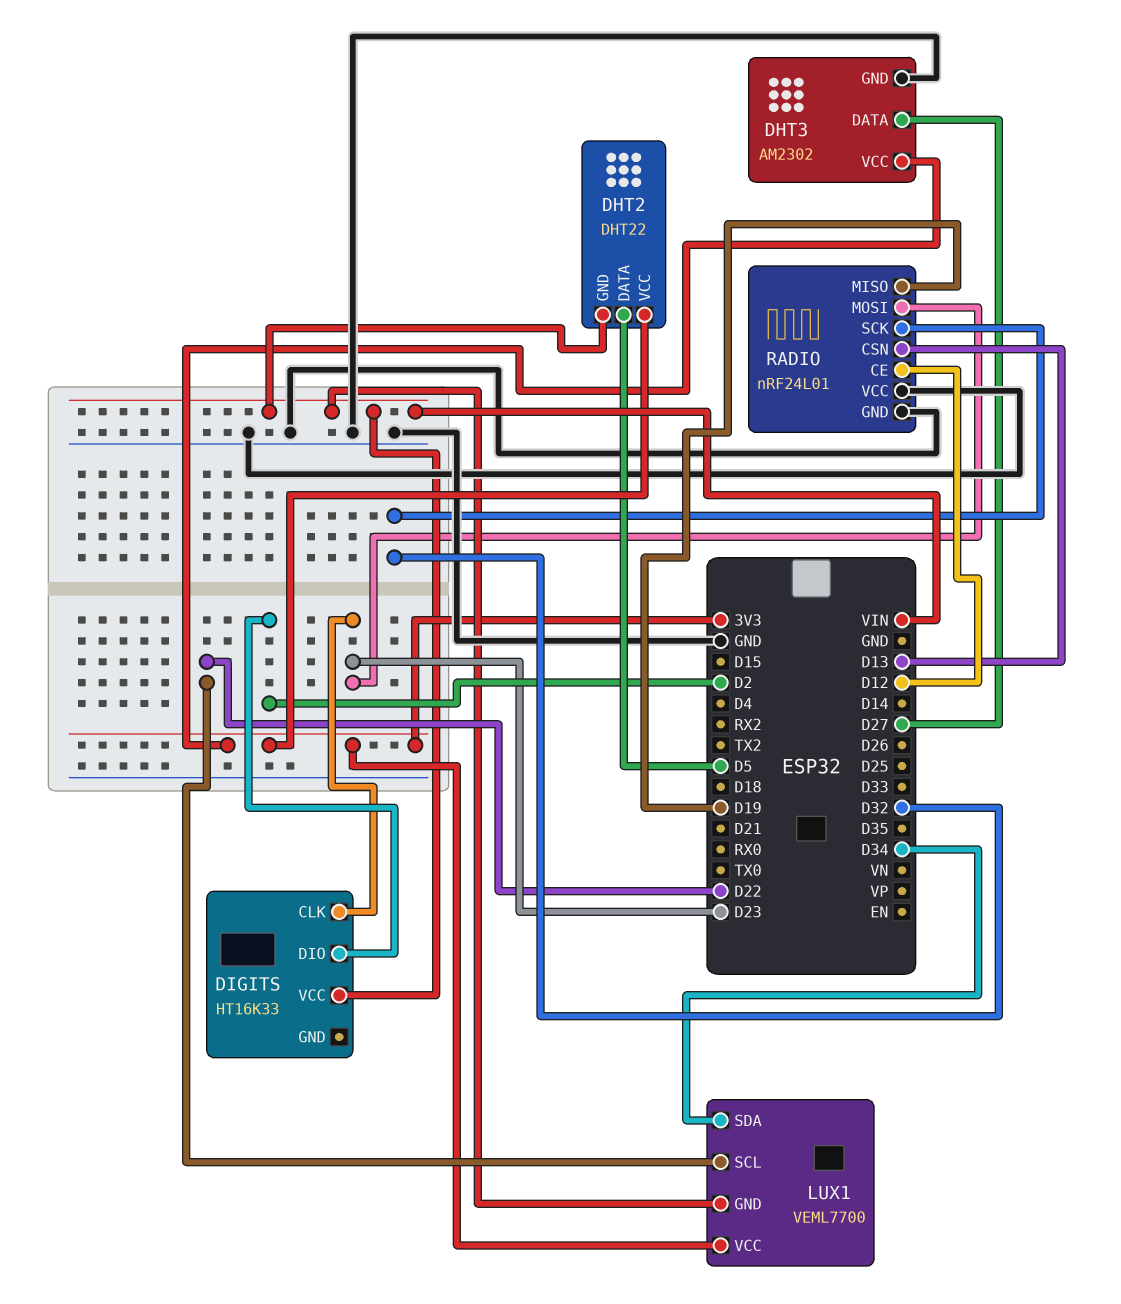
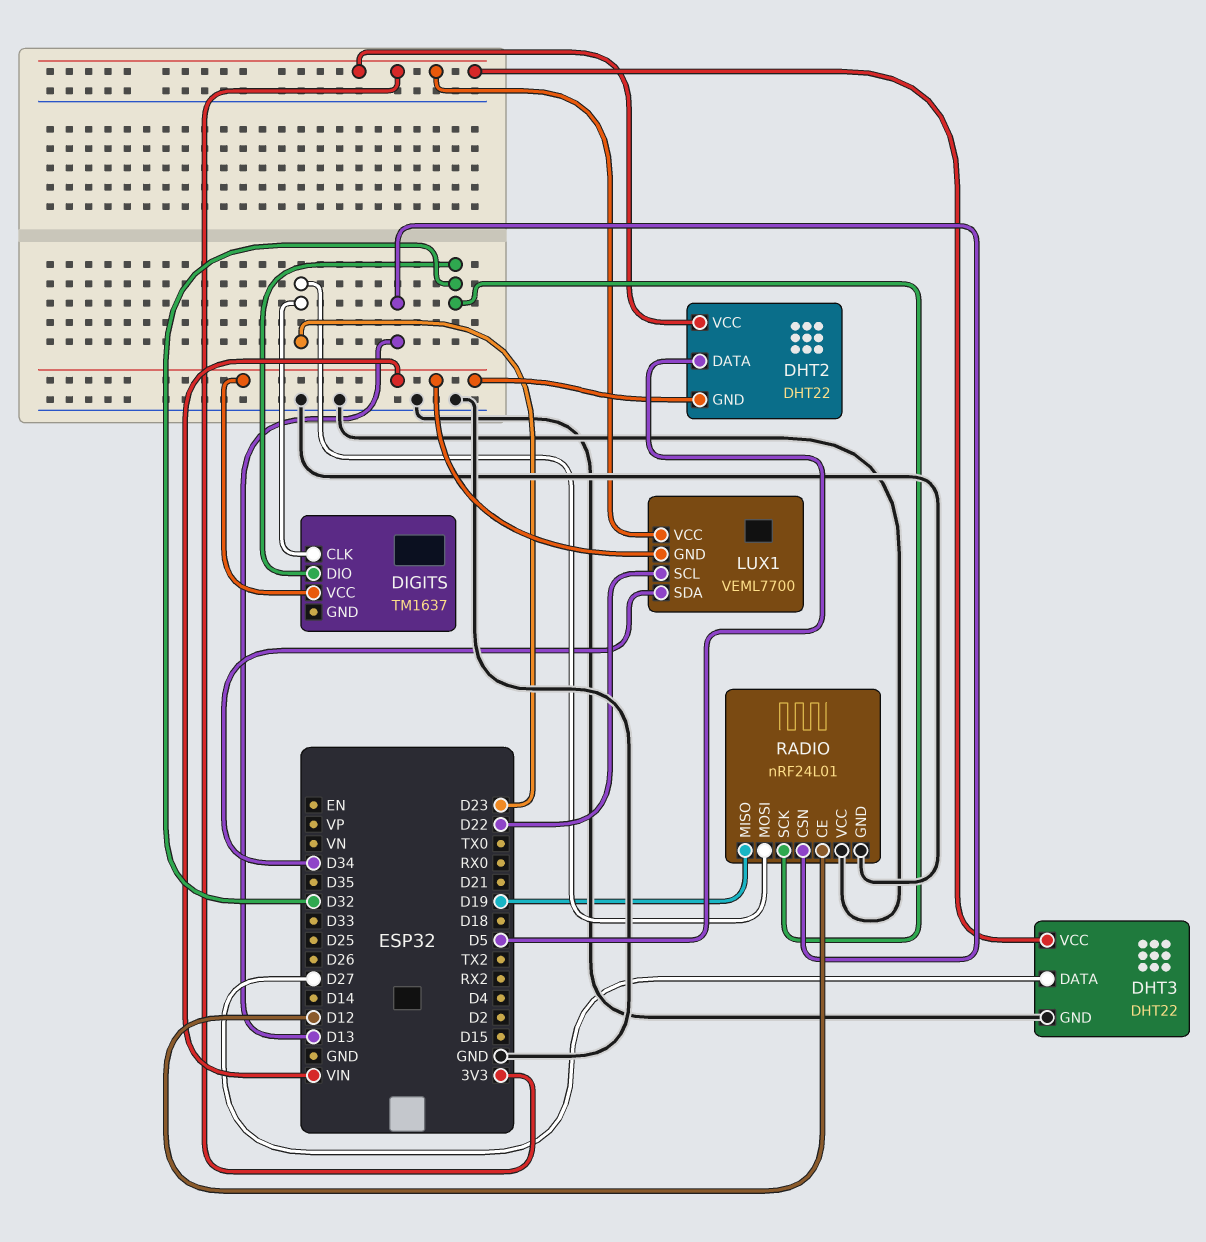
DHT3: AM2302 -> DHT22
DIGITS: HT16K33 -> TM1637
DIGITS pin DIO: D2 -> D32

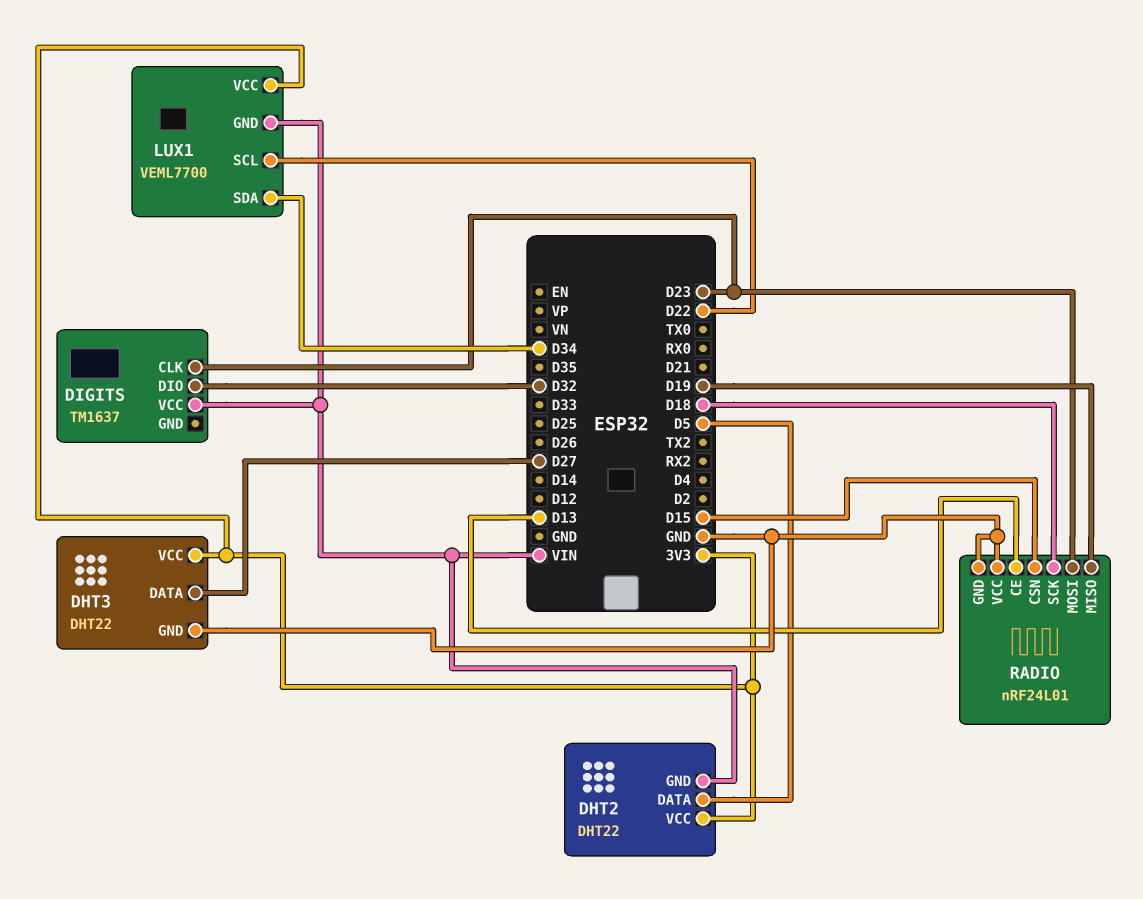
RADIO pin CE: D12 -> D13
RADIO pin CSN: D13 -> D15
RADIO pin SCK: D32 -> D18

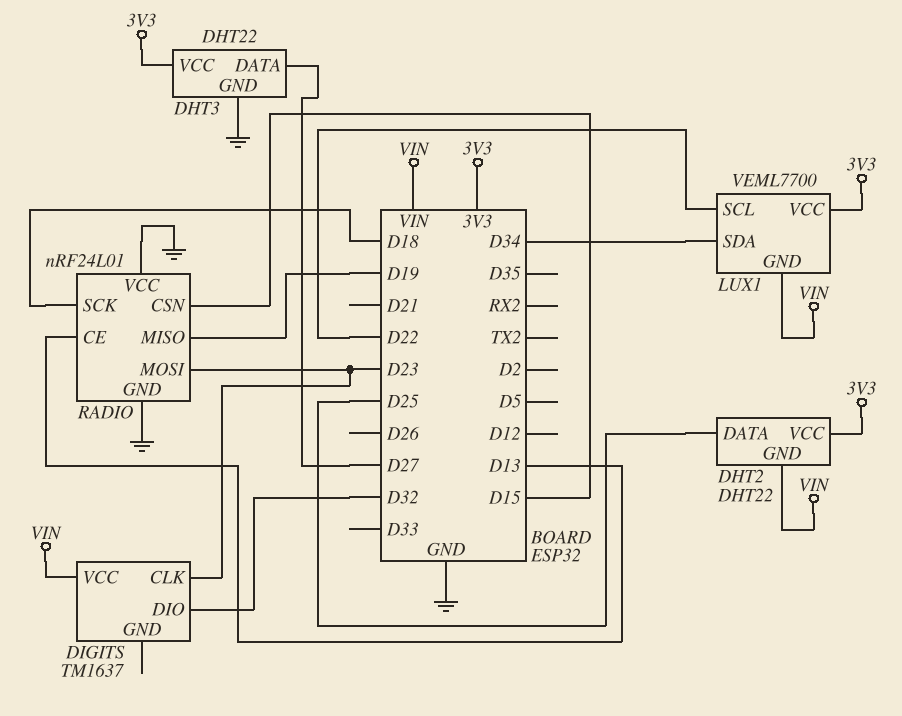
DHT2 pin DATA: D5 -> D25

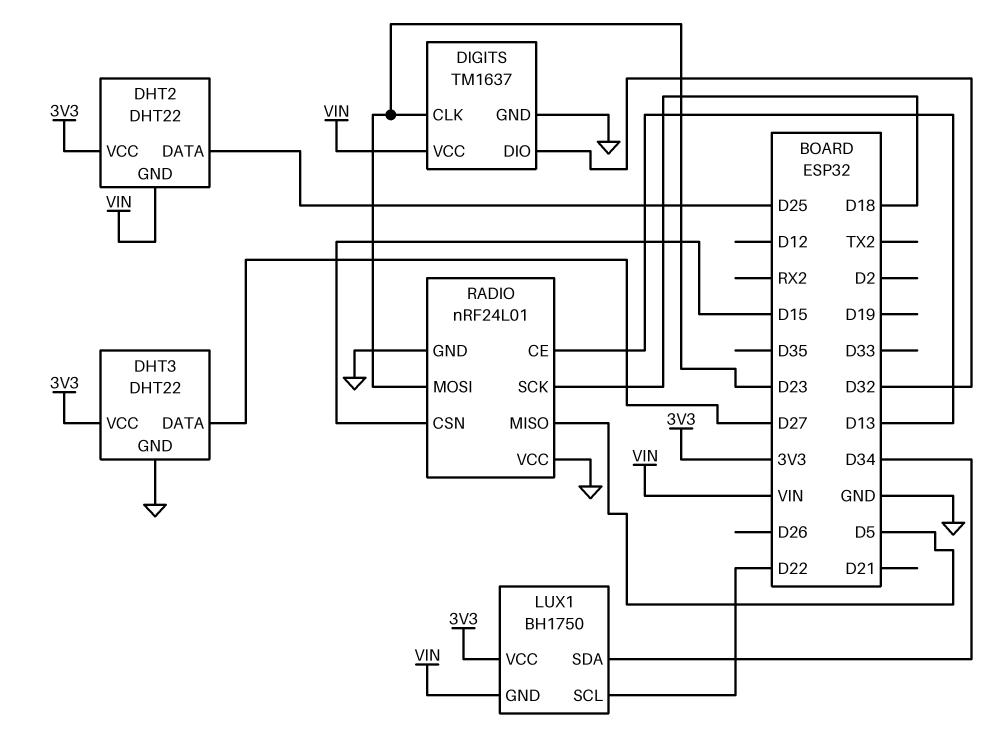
DIGITS pin GND: none -> GND
LUX1: VEML7700 -> BH1750
RADIO pin MISO: D19 -> D5

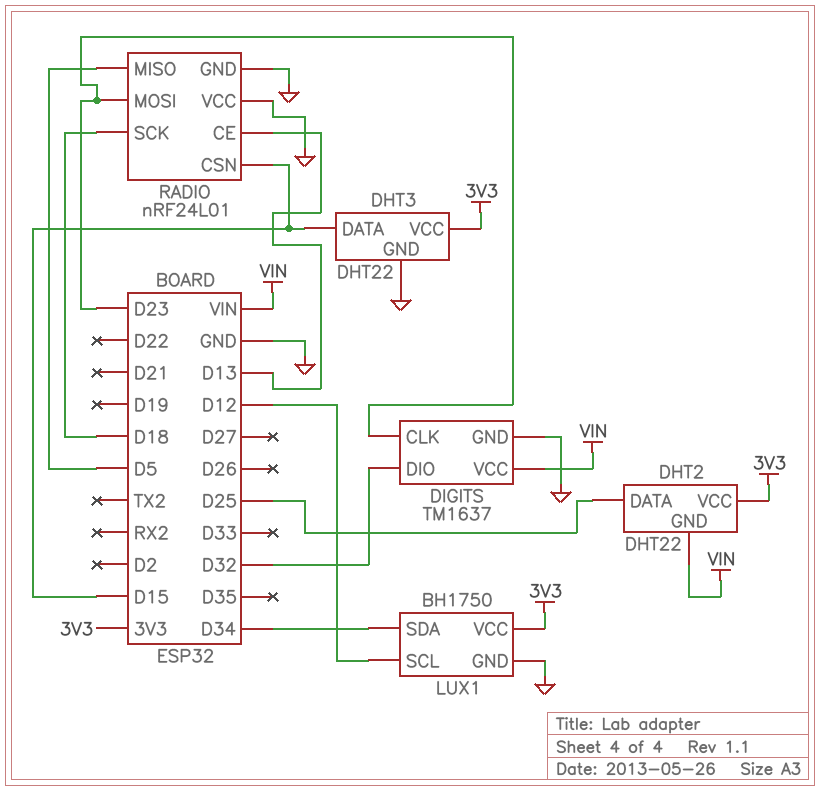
DHT3 pin DATA: D27 -> D15
LUX1 pin GND: VIN -> GND
LUX1 pin SCL: D22 -> D12

